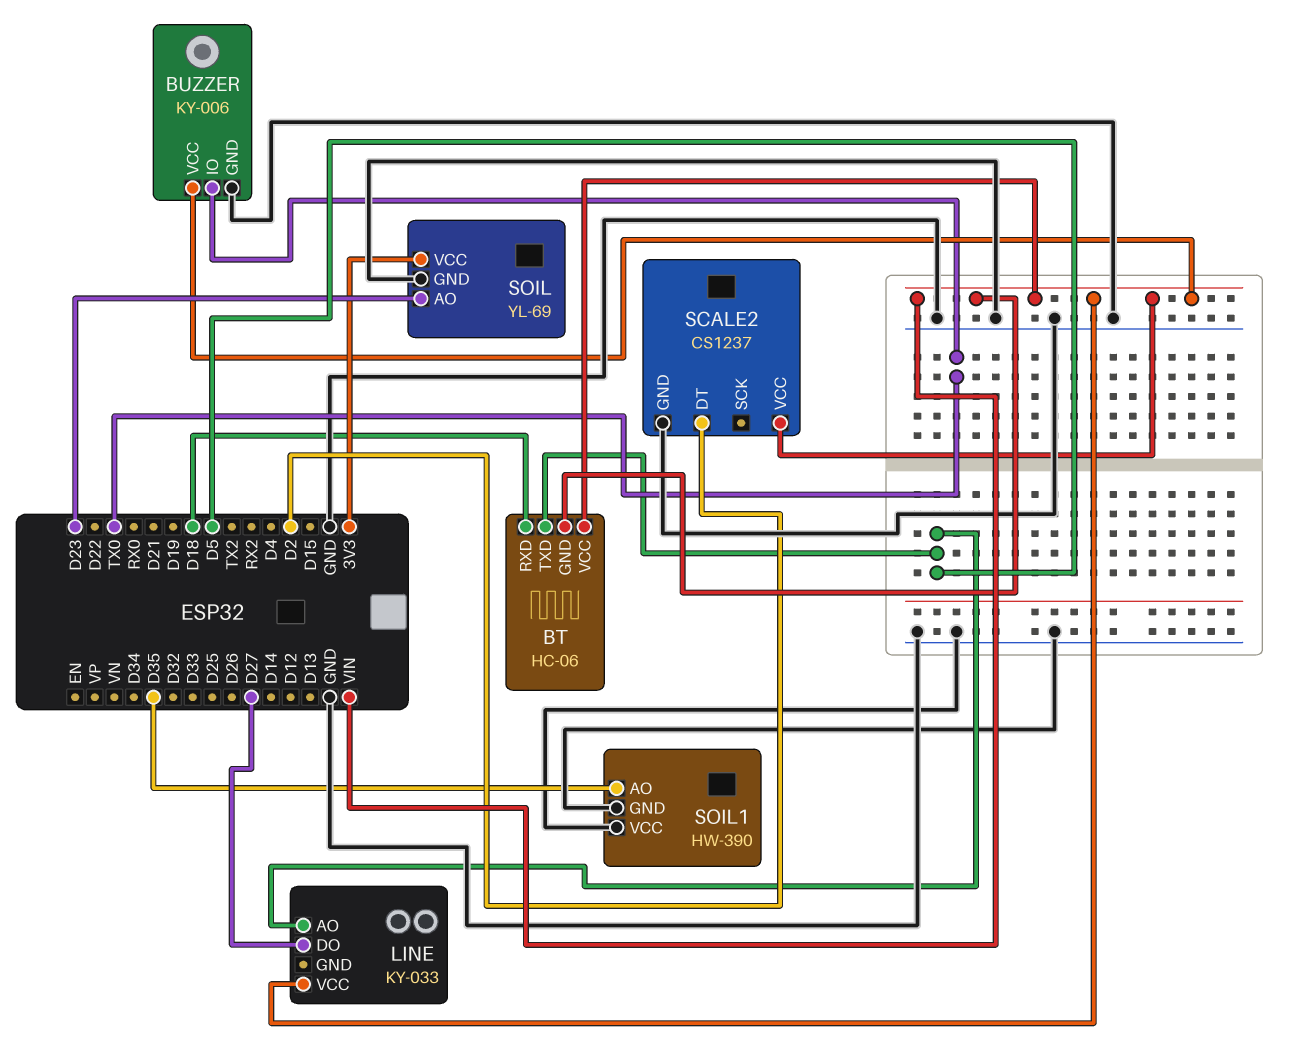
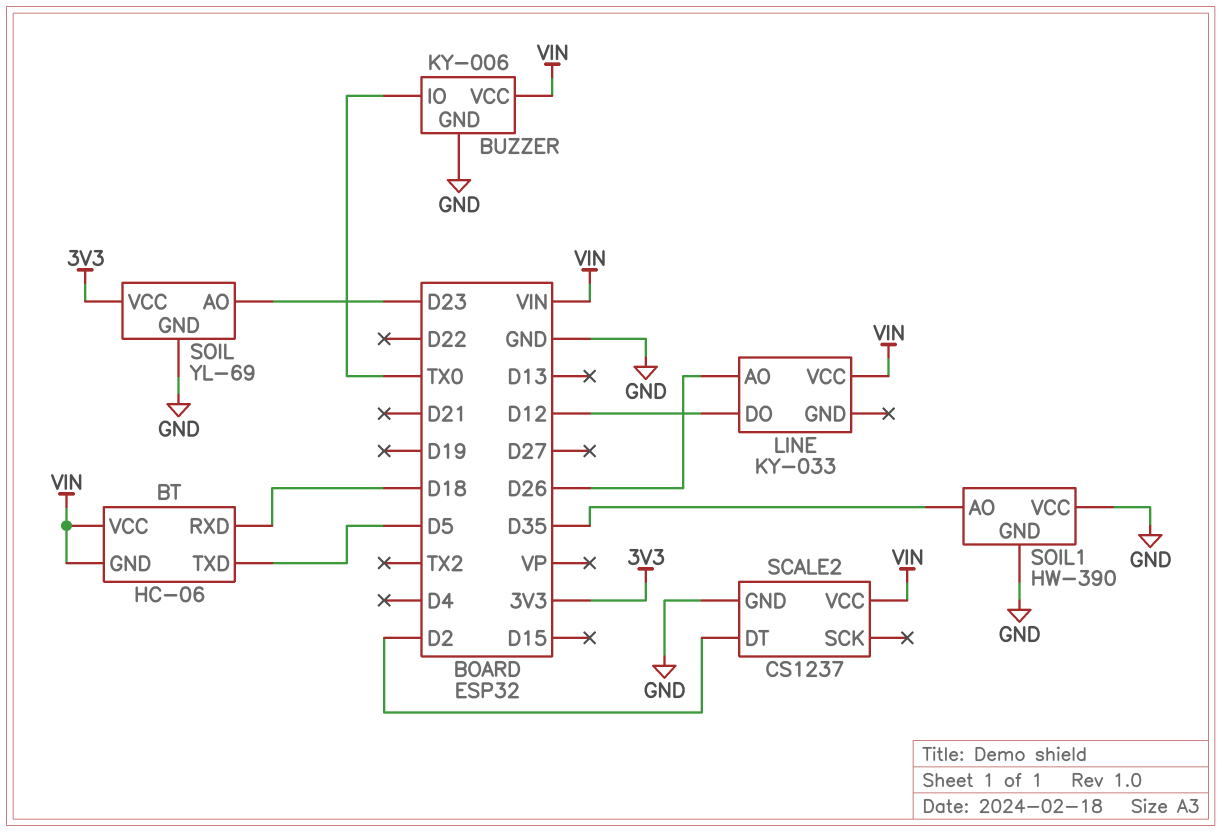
LINE pin AO: D5 -> D26
LINE pin DO: D27 -> D12

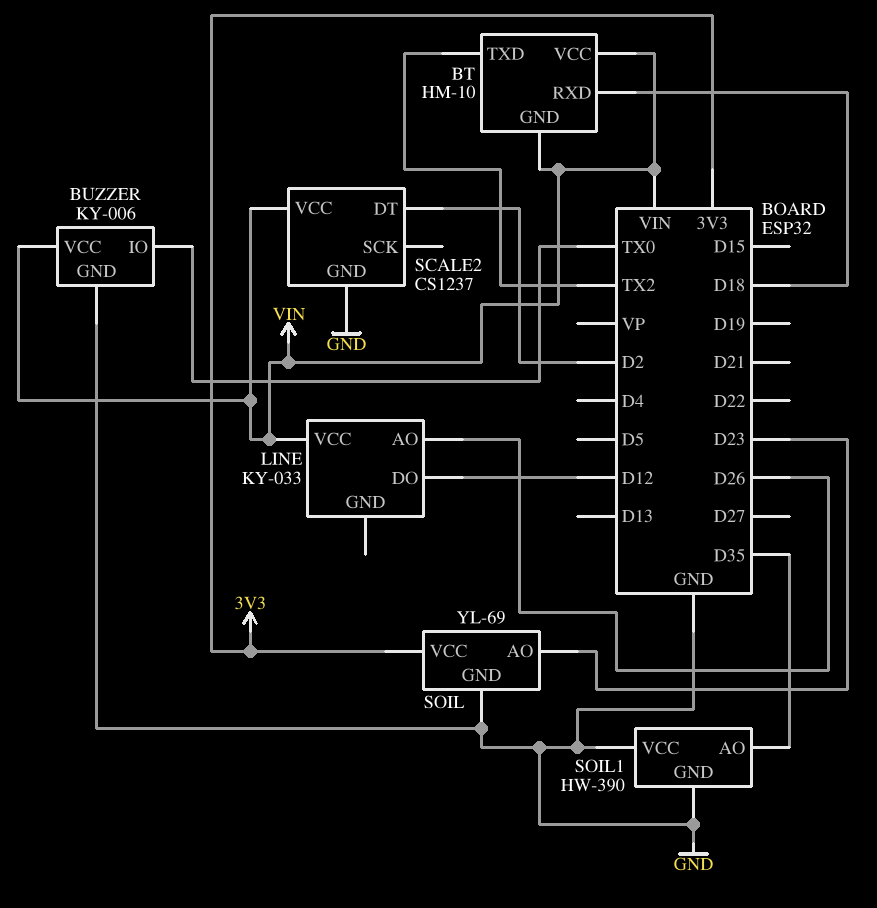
BT: HC-06 -> HM-10
BT pin TXD: D5 -> TX2

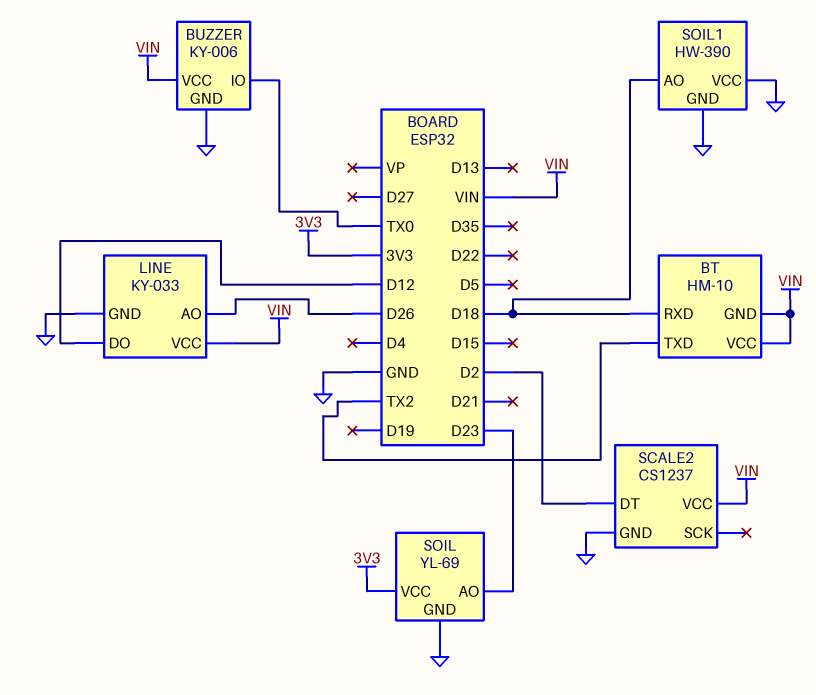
LINE pin GND: none -> GND
SOIL1 pin AO: D35 -> D18

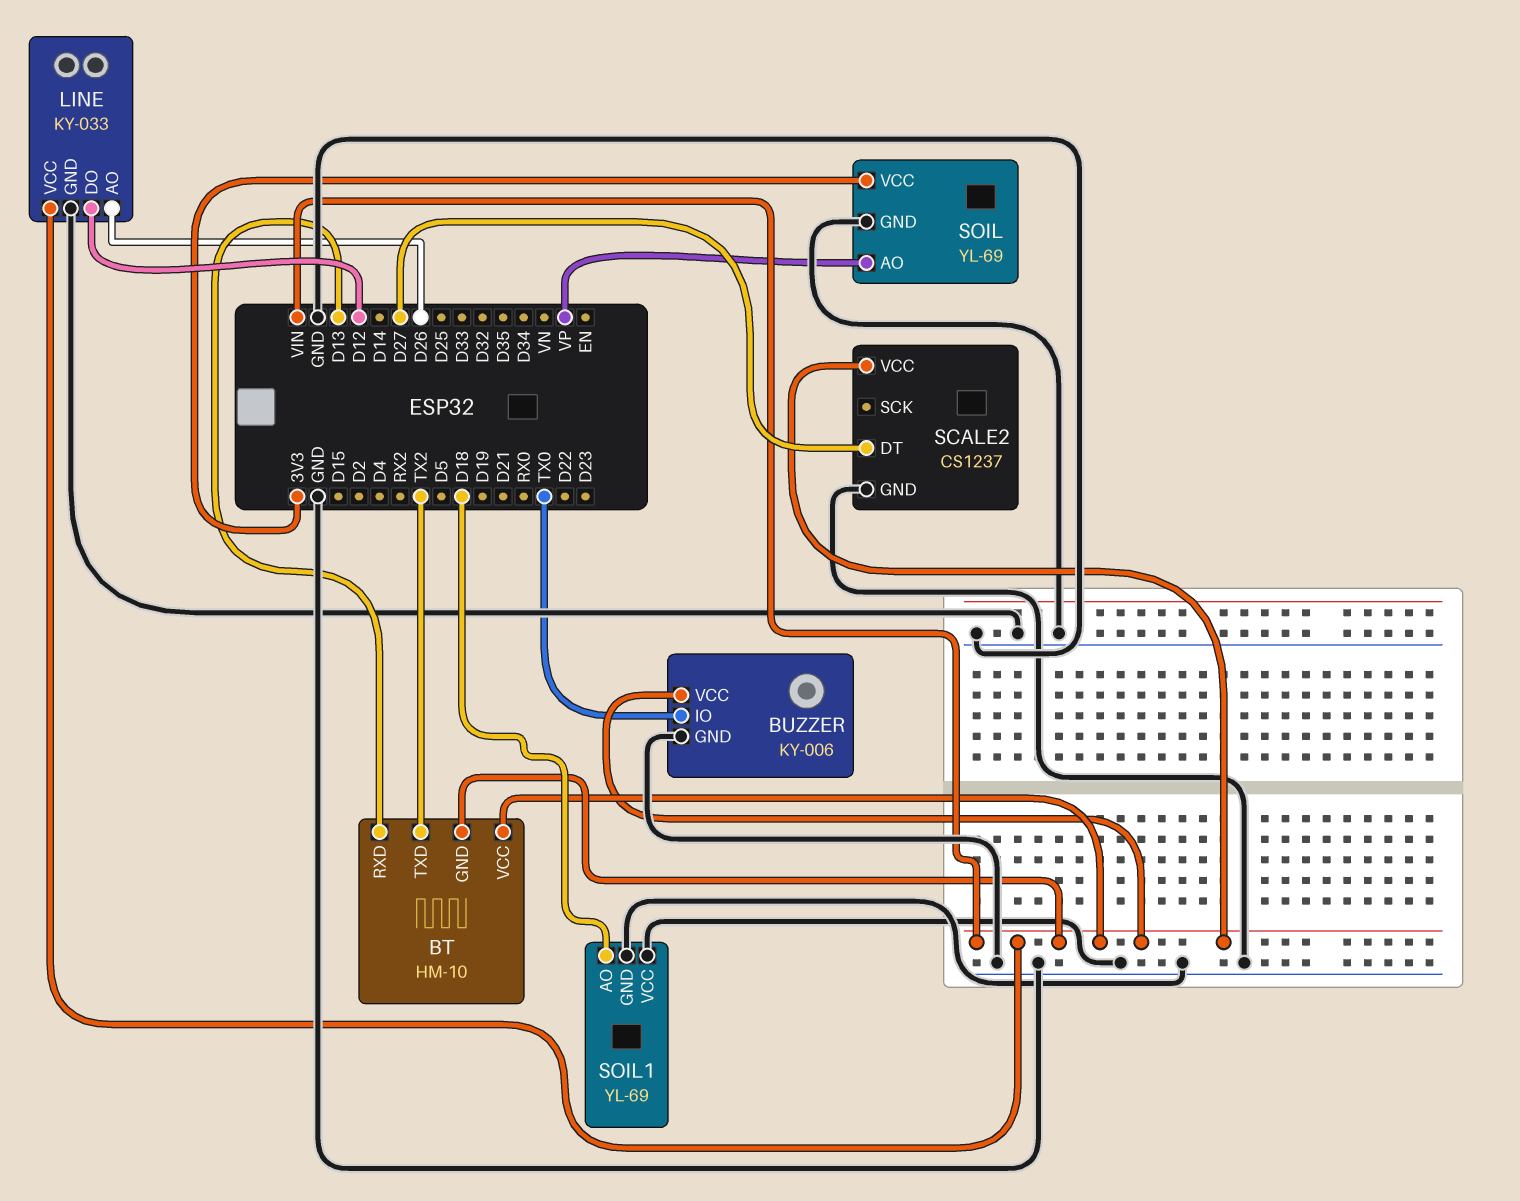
BT pin RXD: D18 -> D13
SCALE2 pin DT: D2 -> D27
SOIL pin AO: D23 -> VP
SOIL1: HW-390 -> YL-69

